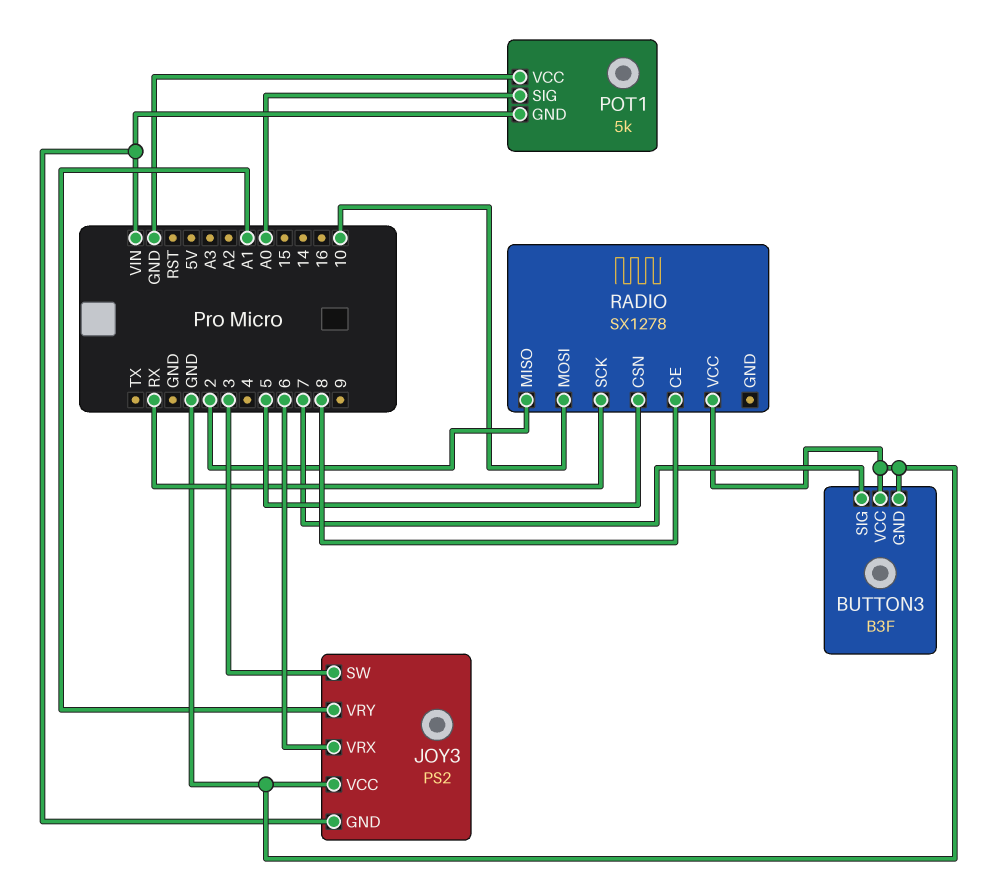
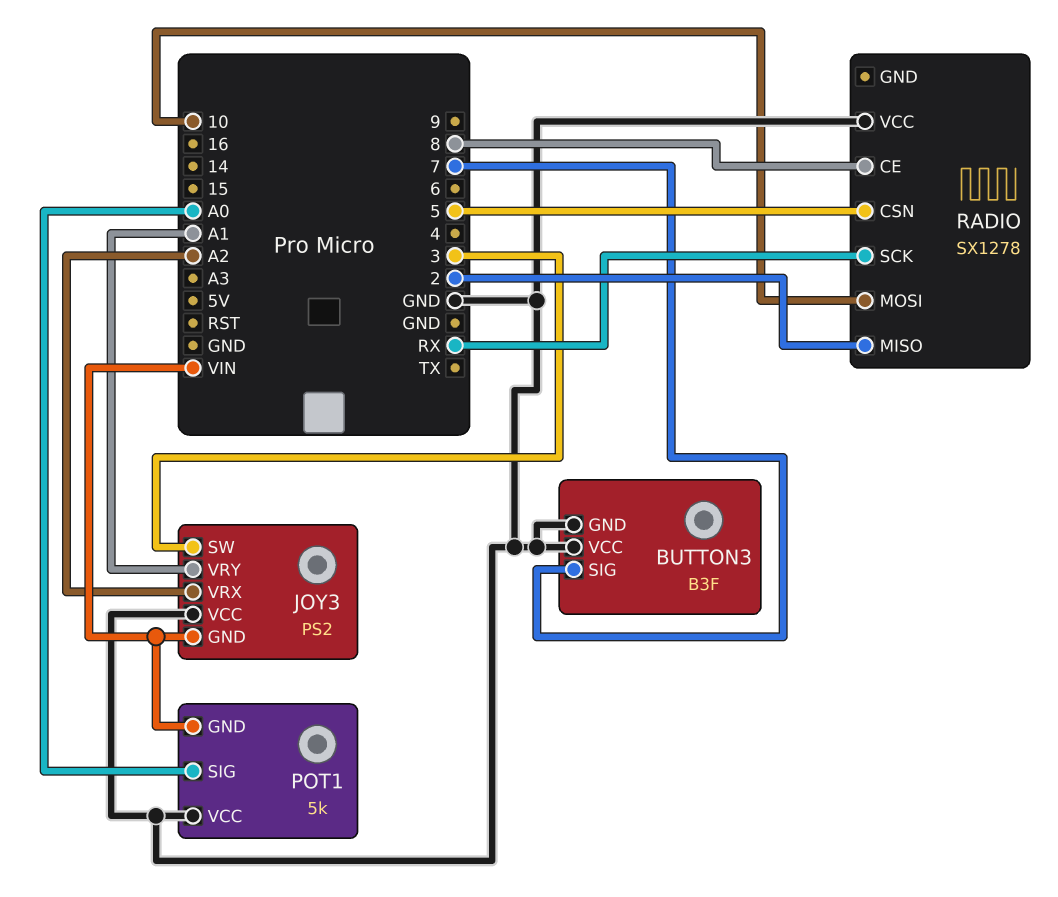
JOY3 pin VRX: 6 -> A2

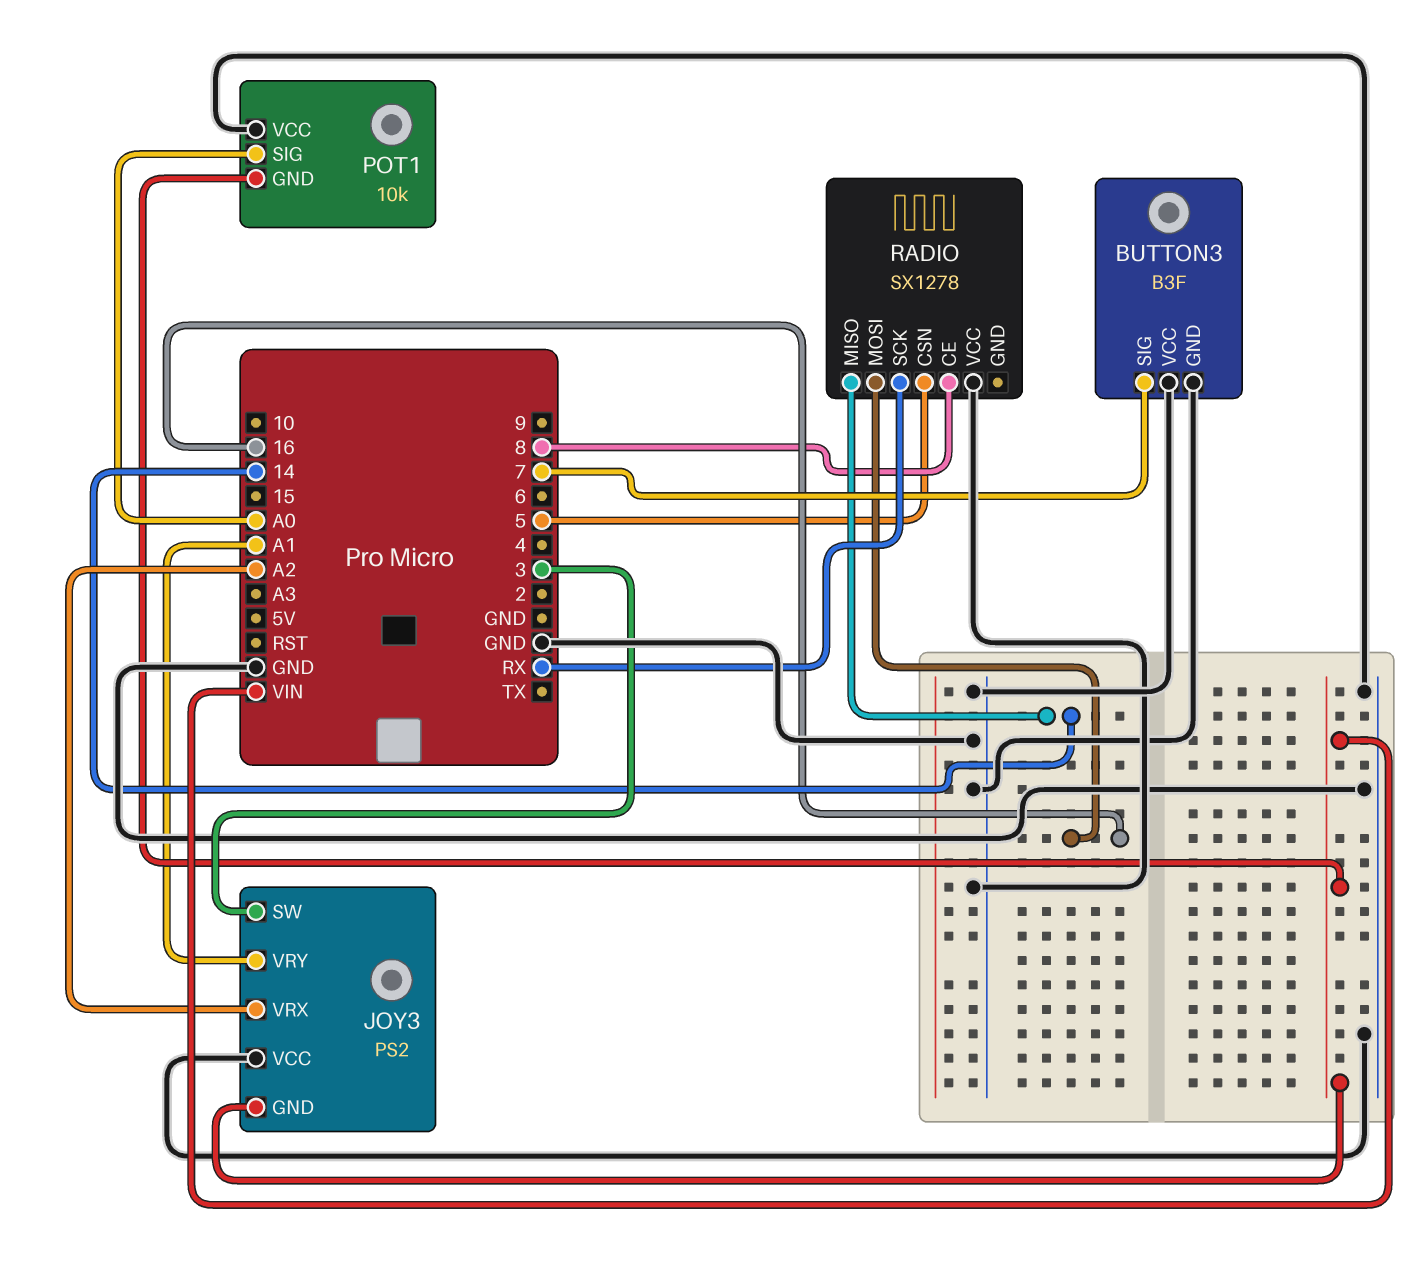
POT1: 5k -> 10k
RADIO pin MISO: 2 -> 14
RADIO pin MOSI: 10 -> 16

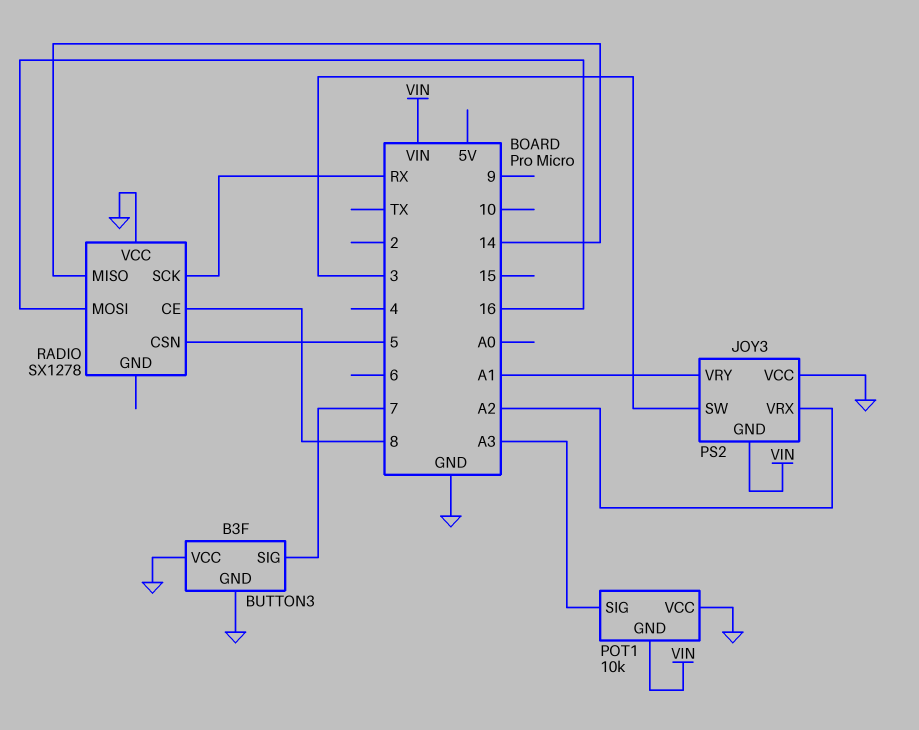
POT1 pin SIG: A0 -> A3

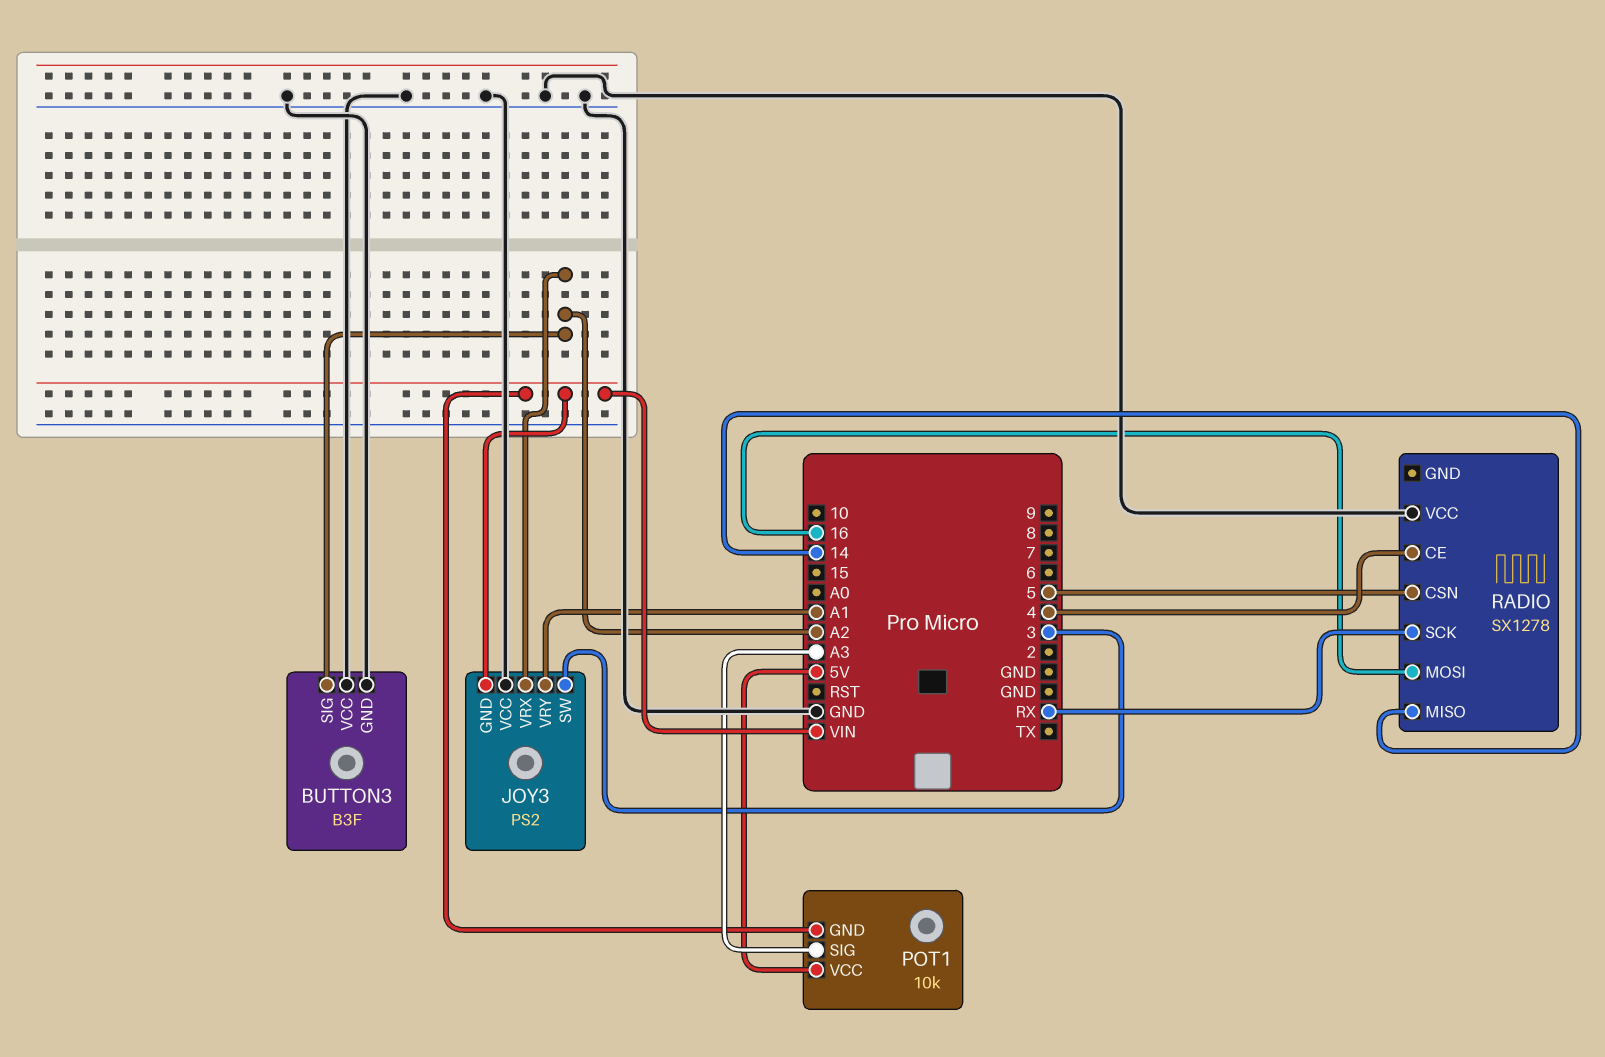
BUTTON3 pin SIG: 7 -> A2
POT1 pin VCC: GND -> 5V
RADIO pin CE: 8 -> 4

